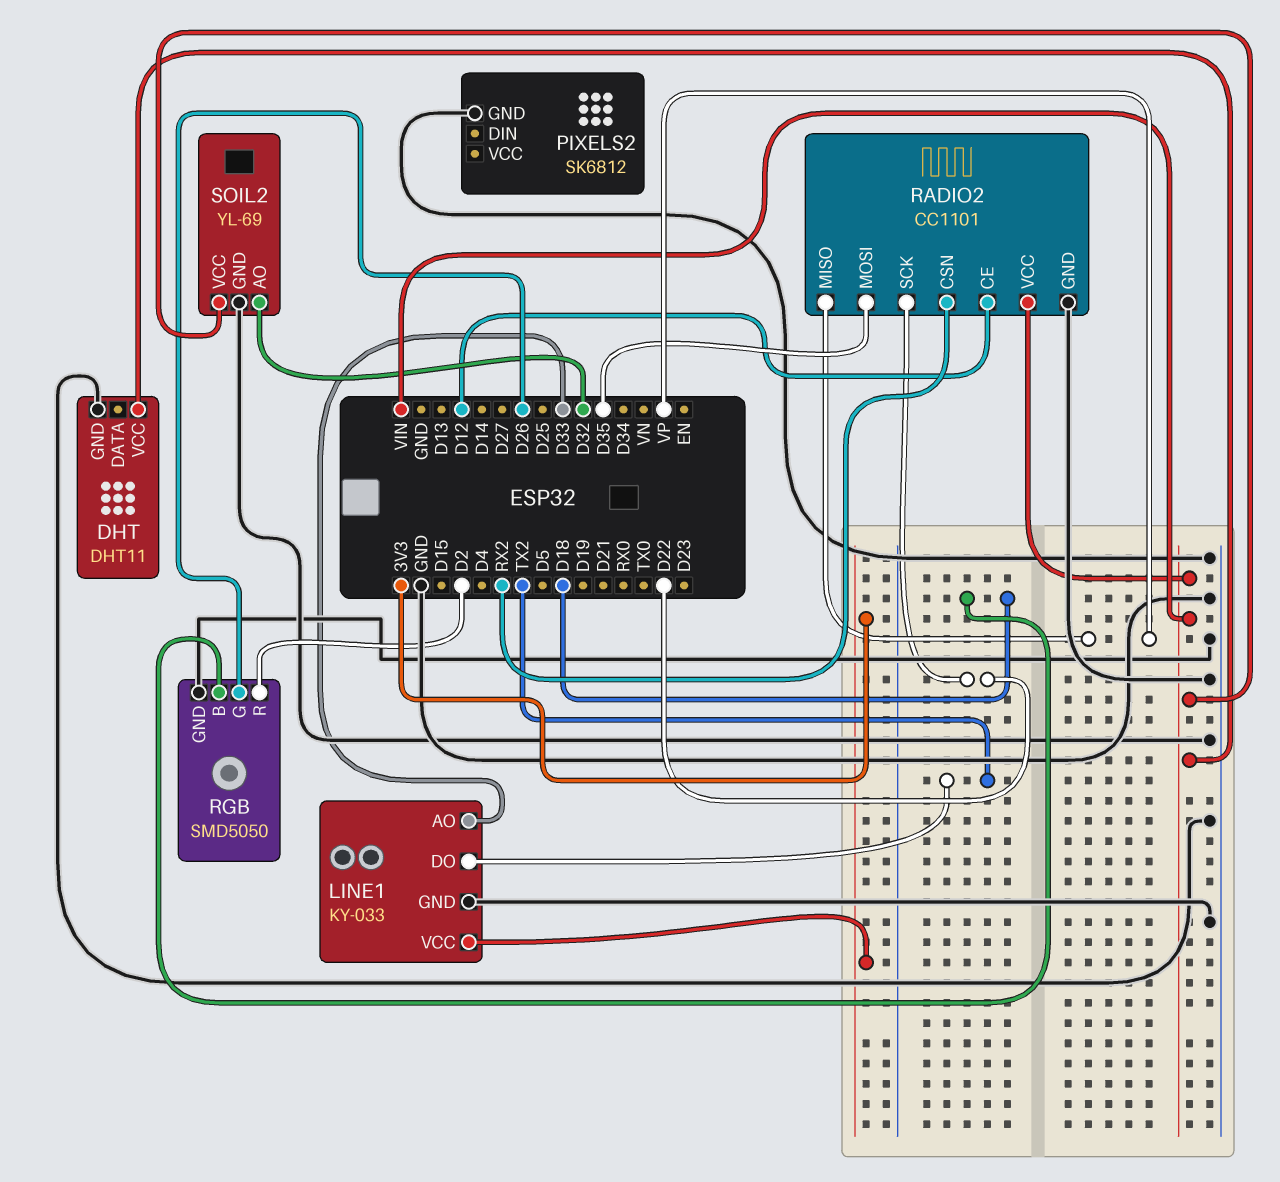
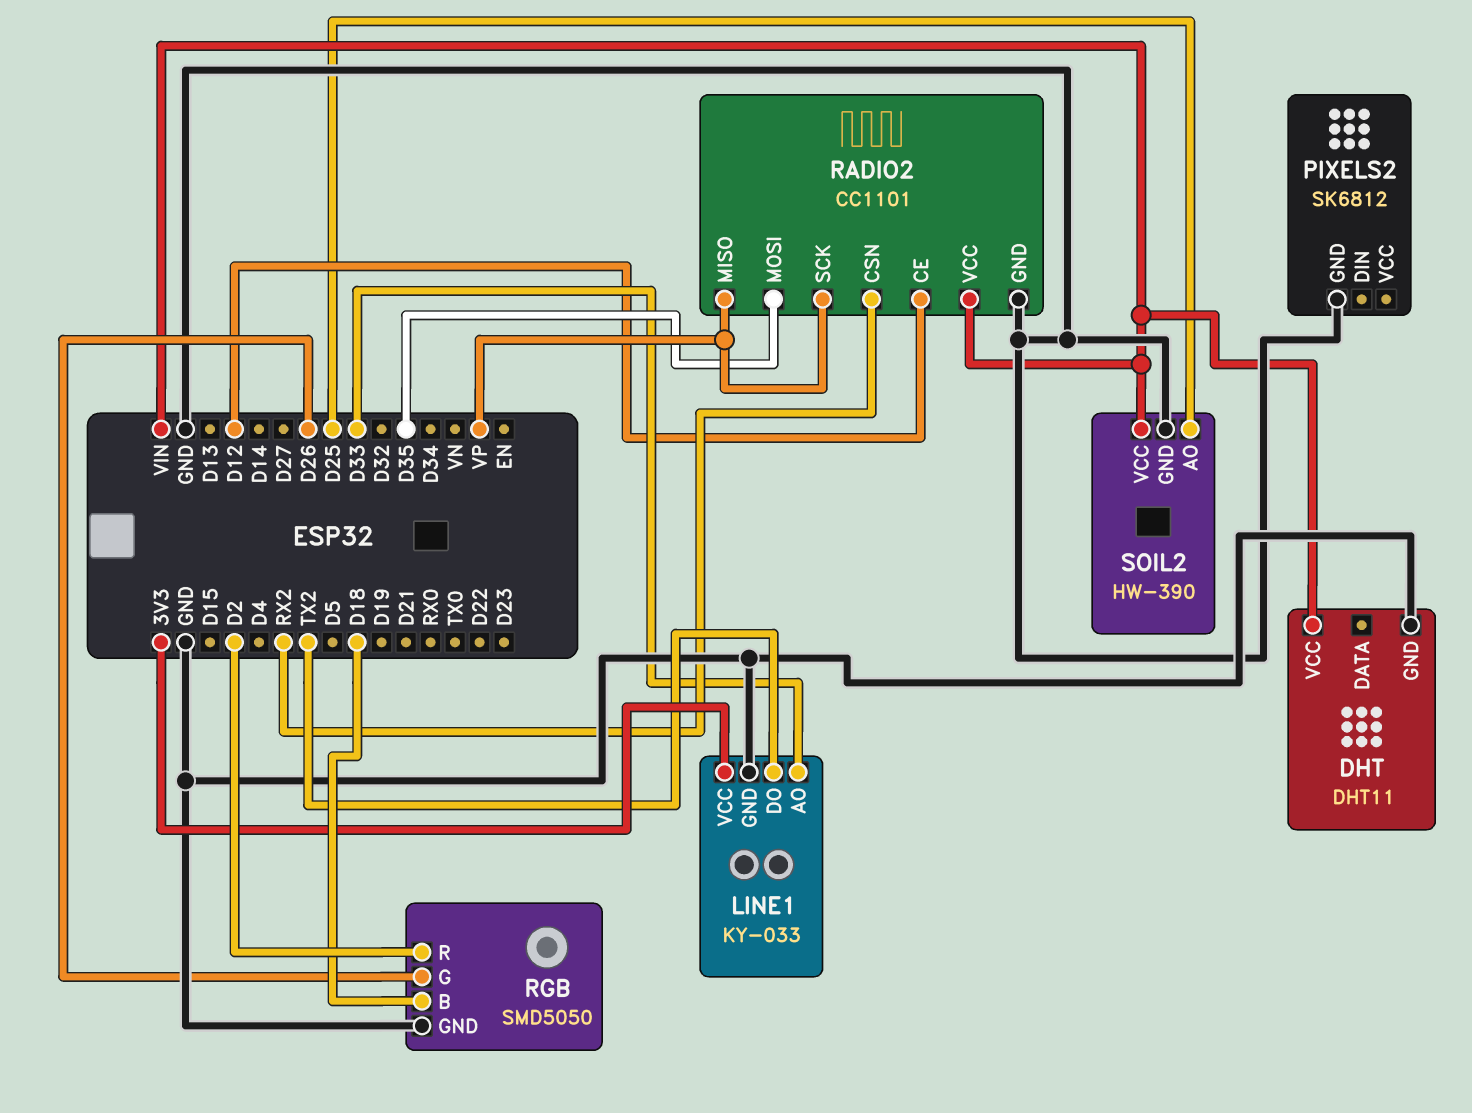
RADIO2 pin SCK: D22 -> VP
SOIL2: YL-69 -> HW-390
SOIL2 pin AO: D32 -> D25

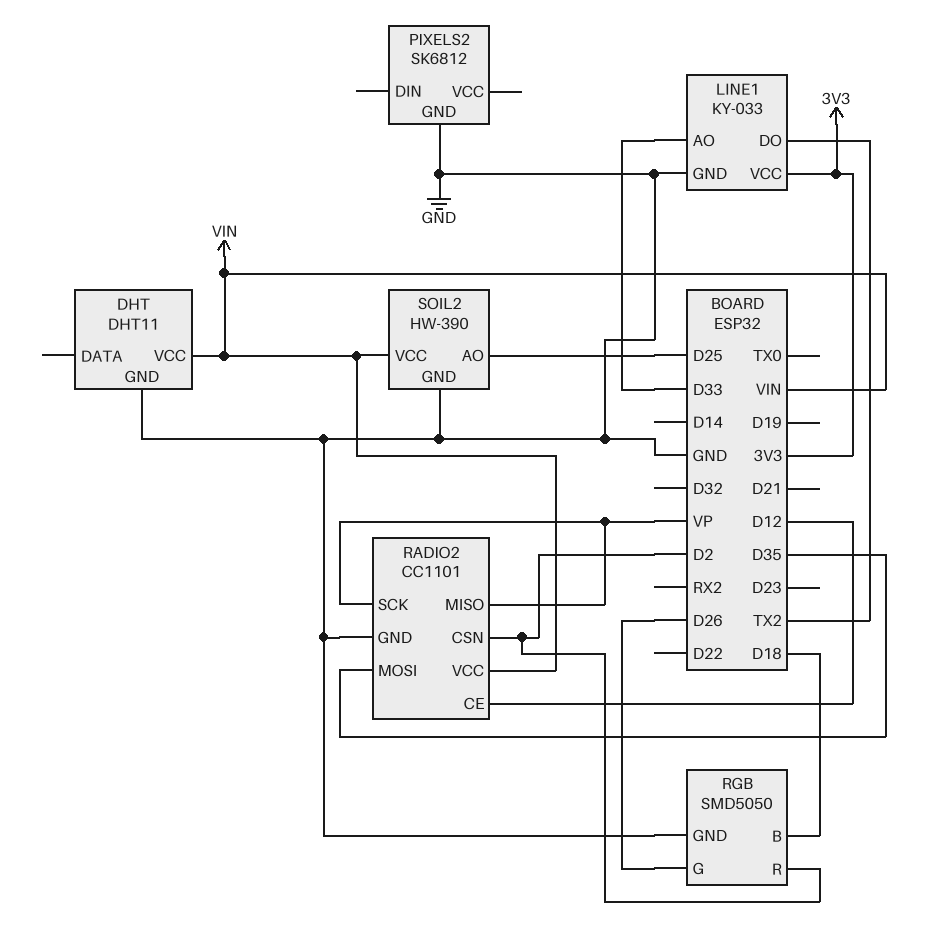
RADIO2 pin CSN: RX2 -> D2

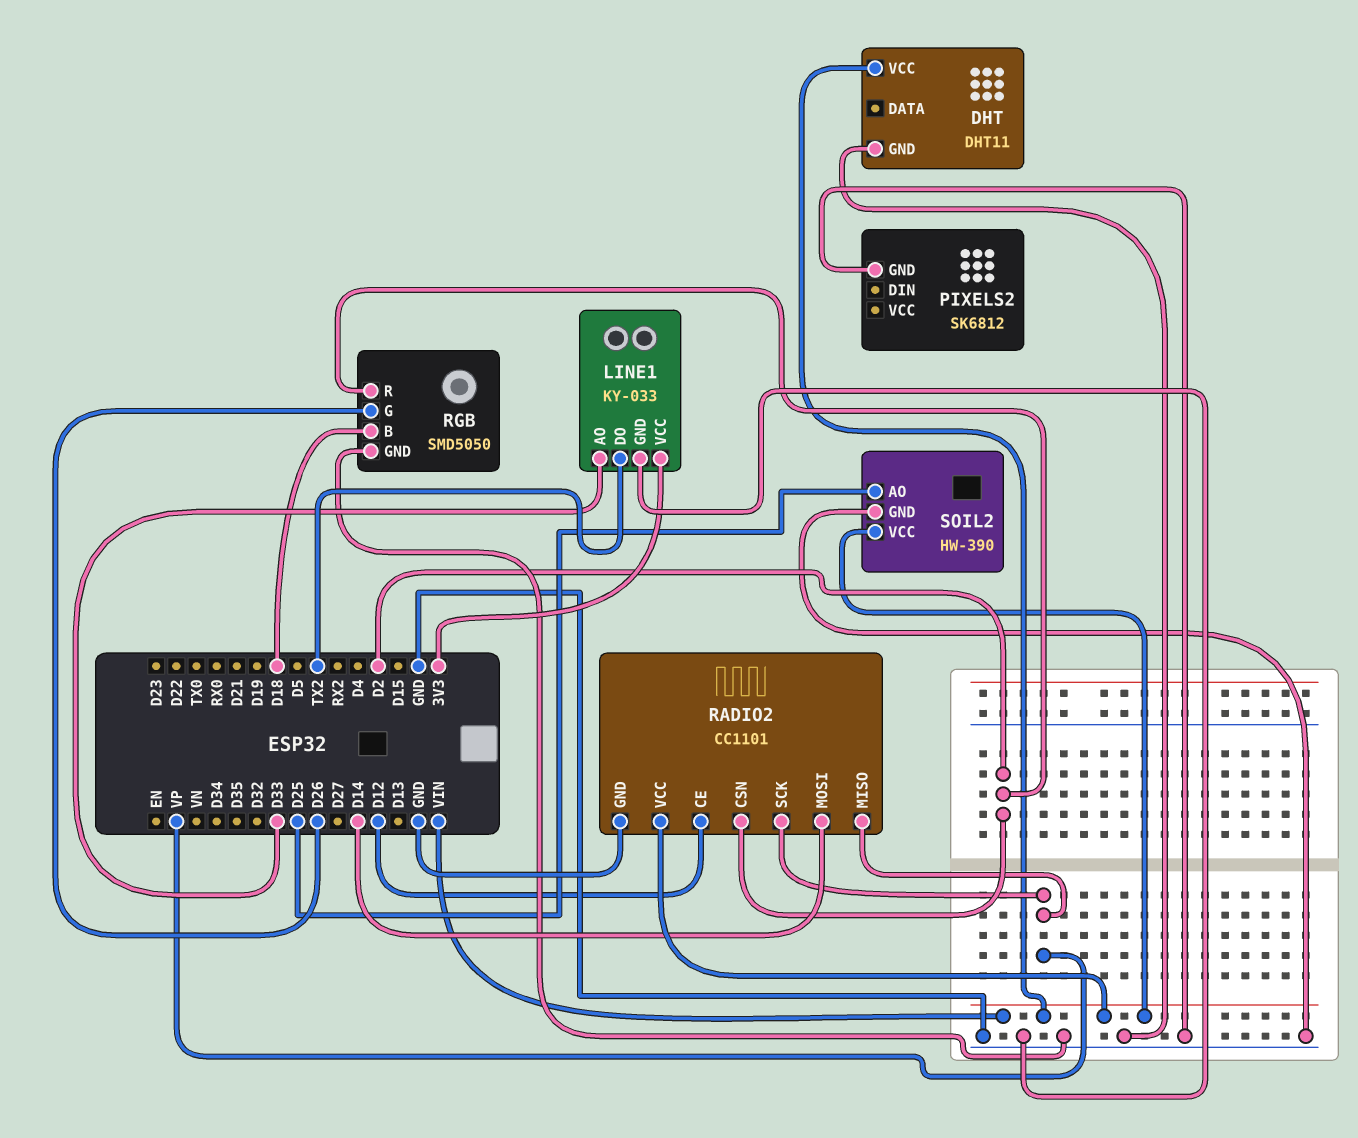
RADIO2 pin MOSI: D35 -> D14

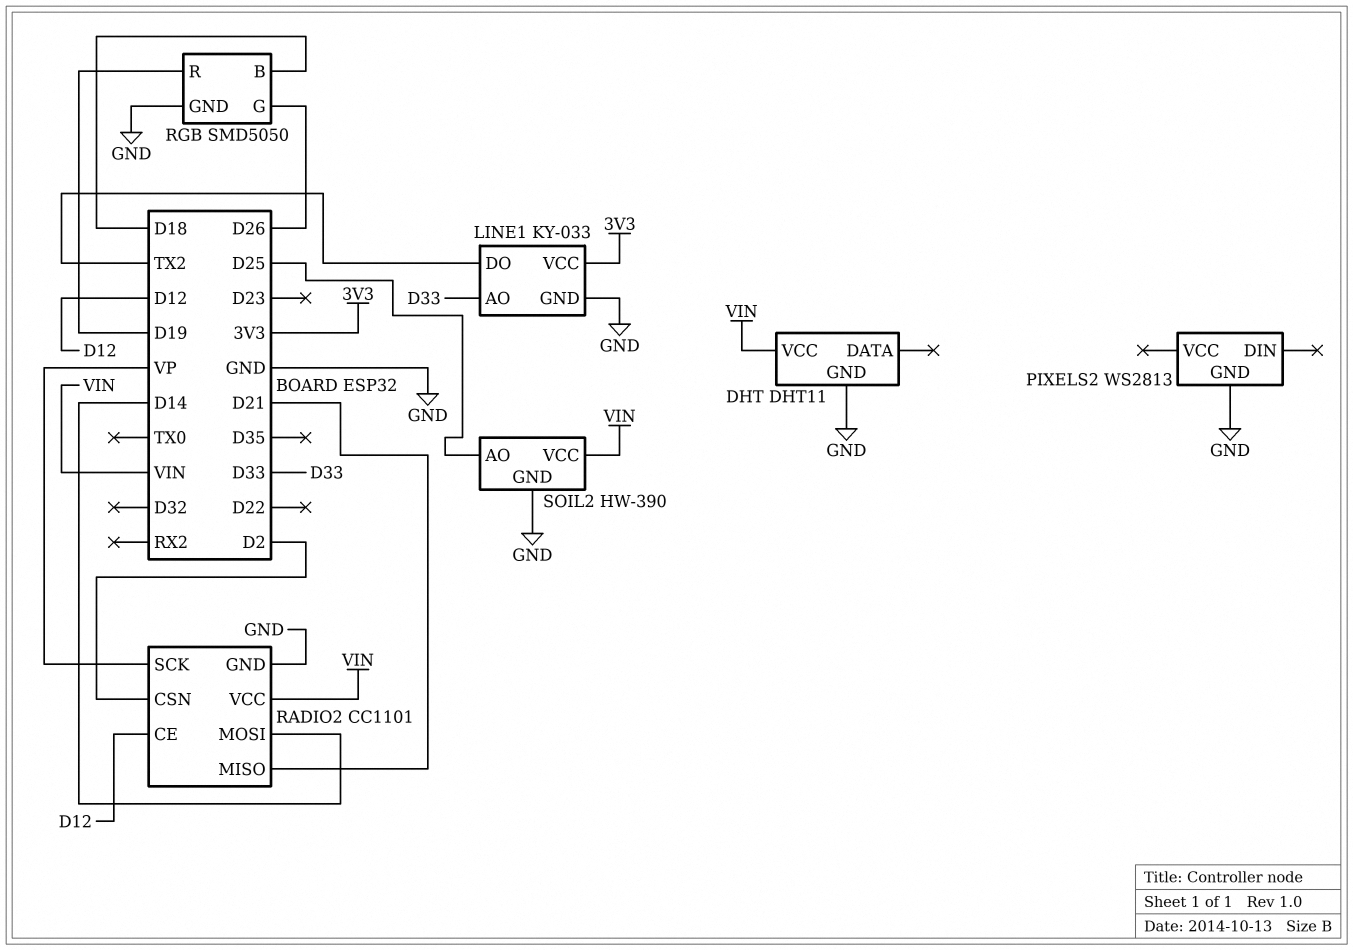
PIXELS2: SK6812 -> WS2813
RADIO2 pin MISO: VP -> D21
RGB pin R: D2 -> D19

